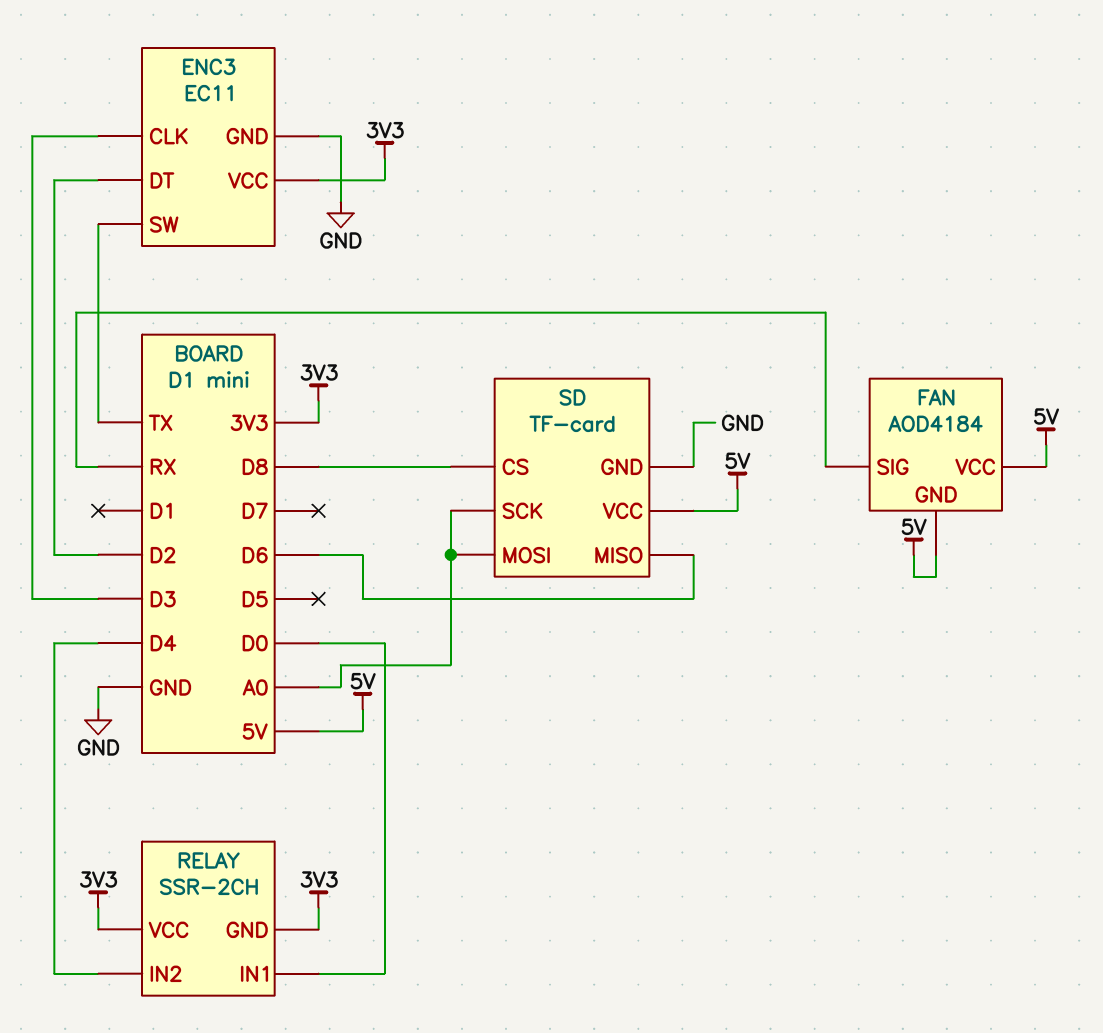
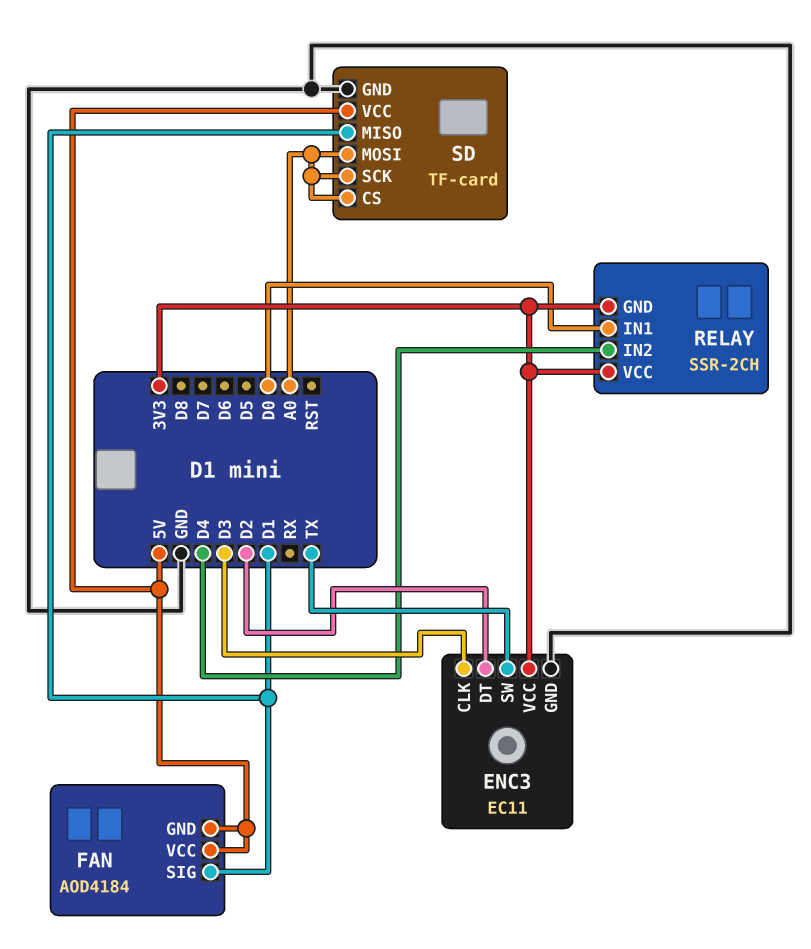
FAN pin SIG: RX -> D1
SD pin CS: D8 -> A0
SD pin MISO: D6 -> D1

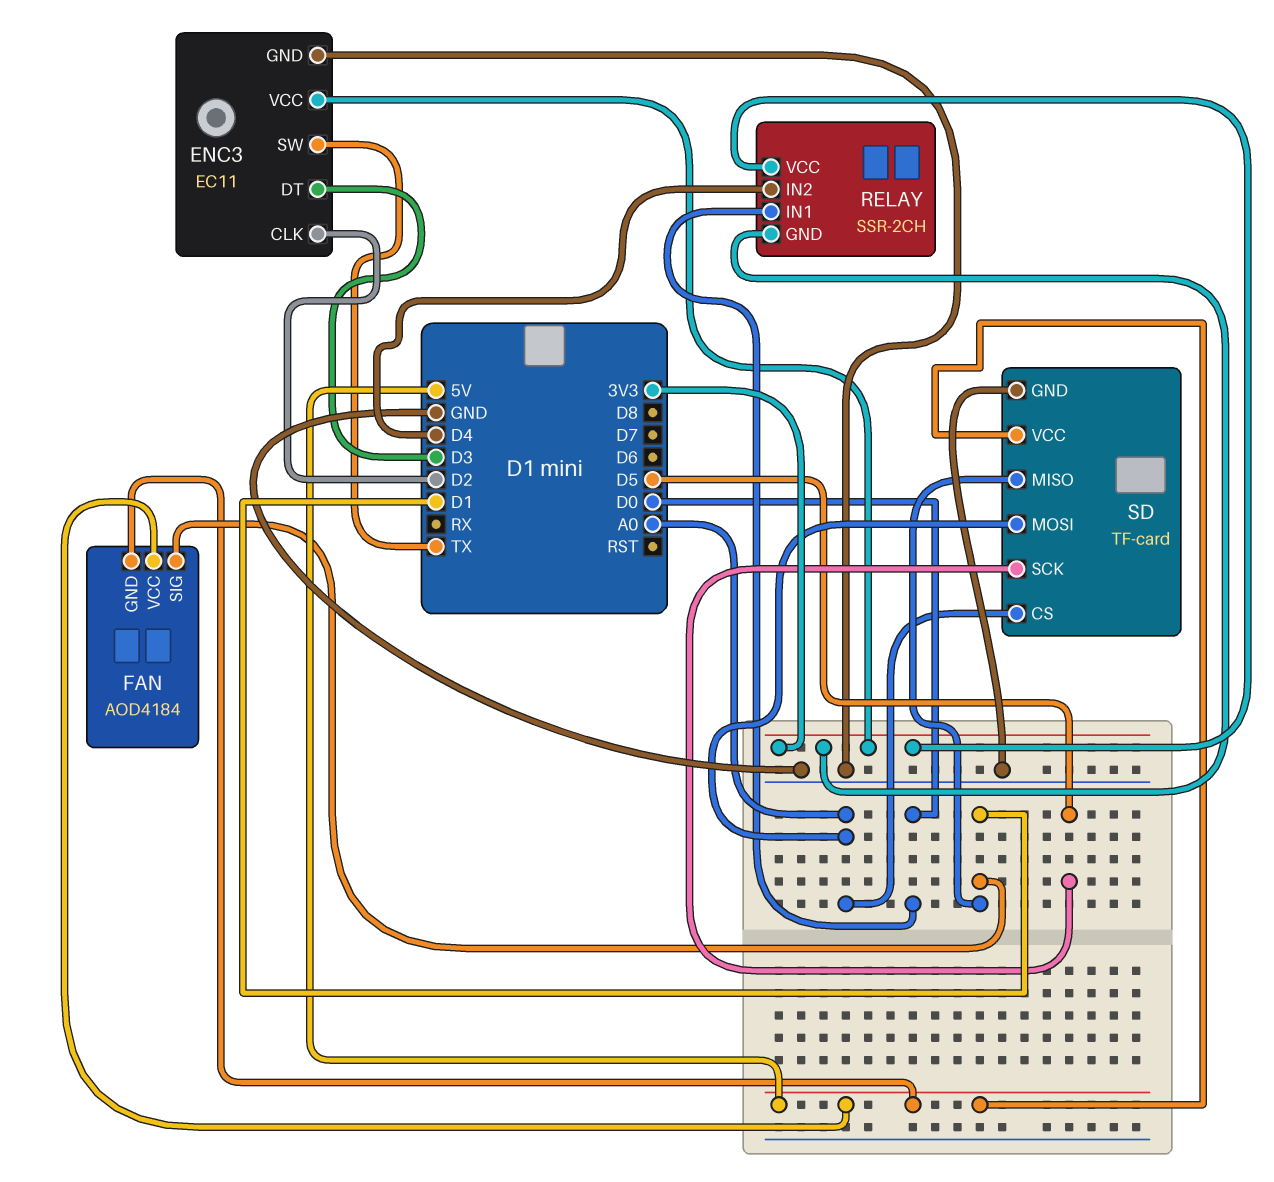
ENC3 pin CLK: D3 -> D2
ENC3 pin DT: D2 -> D3
SD pin SCK: A0 -> D5

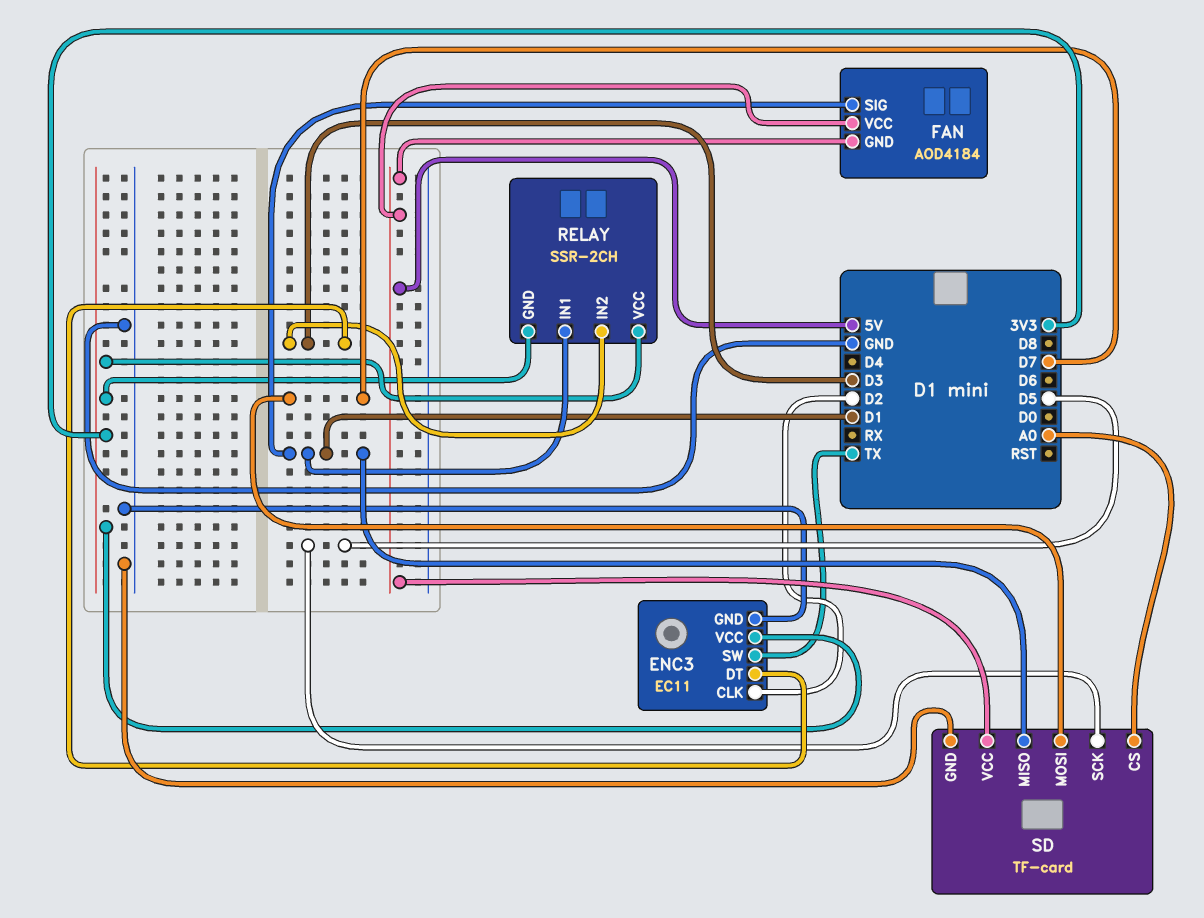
RELAY pin IN1: D0 -> D1
RELAY pin IN2: D4 -> D3
SD pin MOSI: A0 -> D7

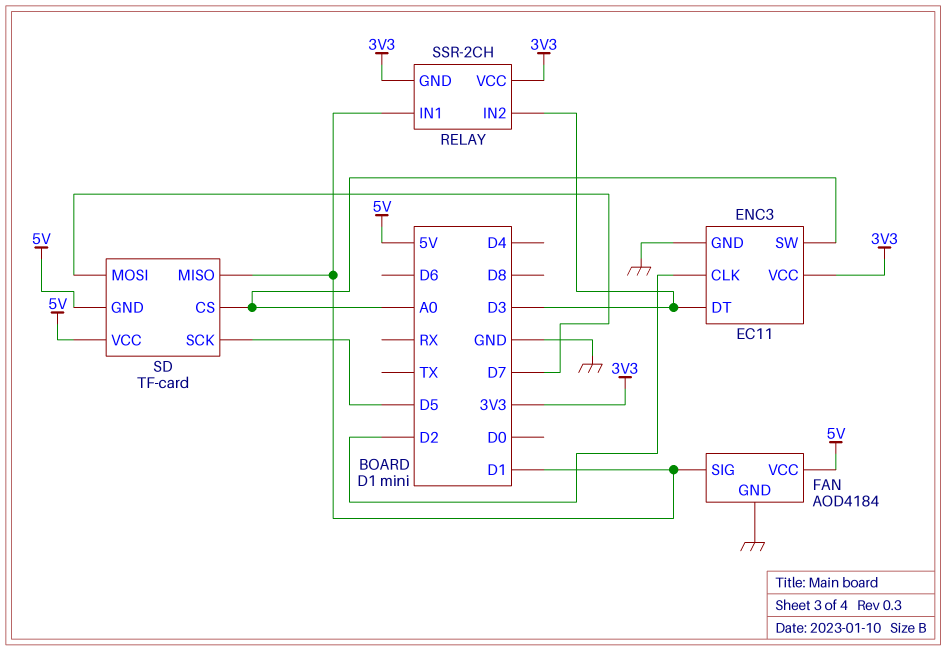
ENC3 pin SW: TX -> A0
FAN pin GND: 5V -> GND
SD pin GND: GND -> 5V

